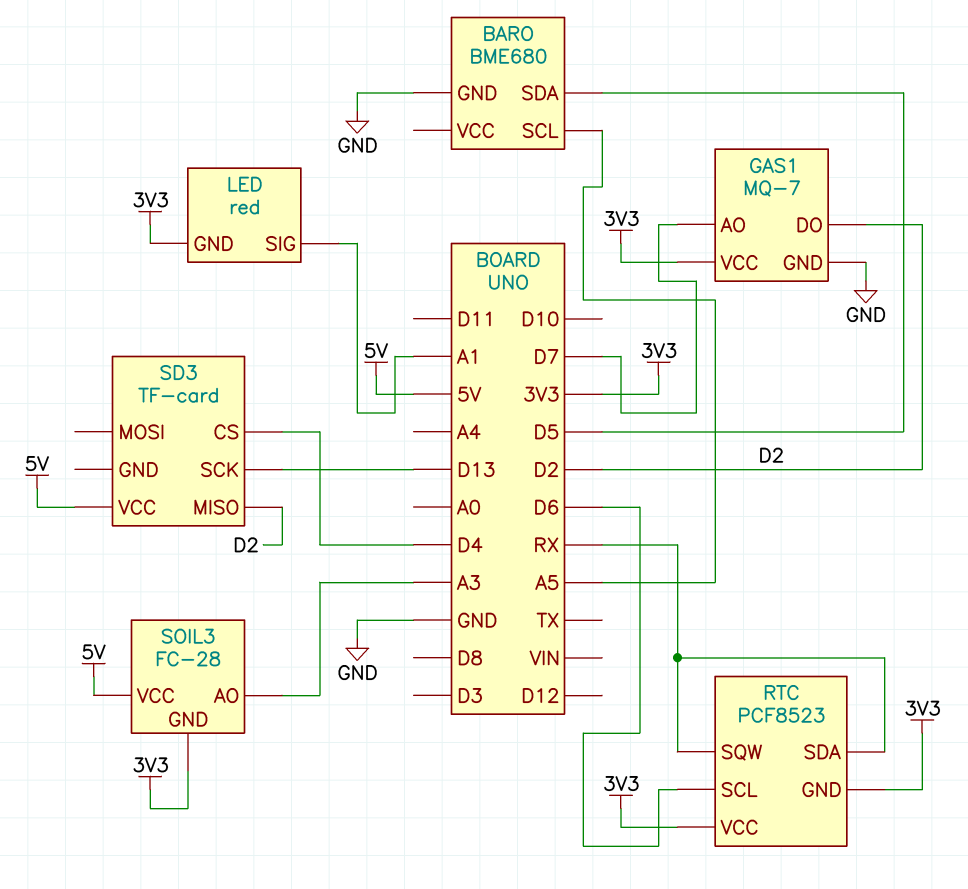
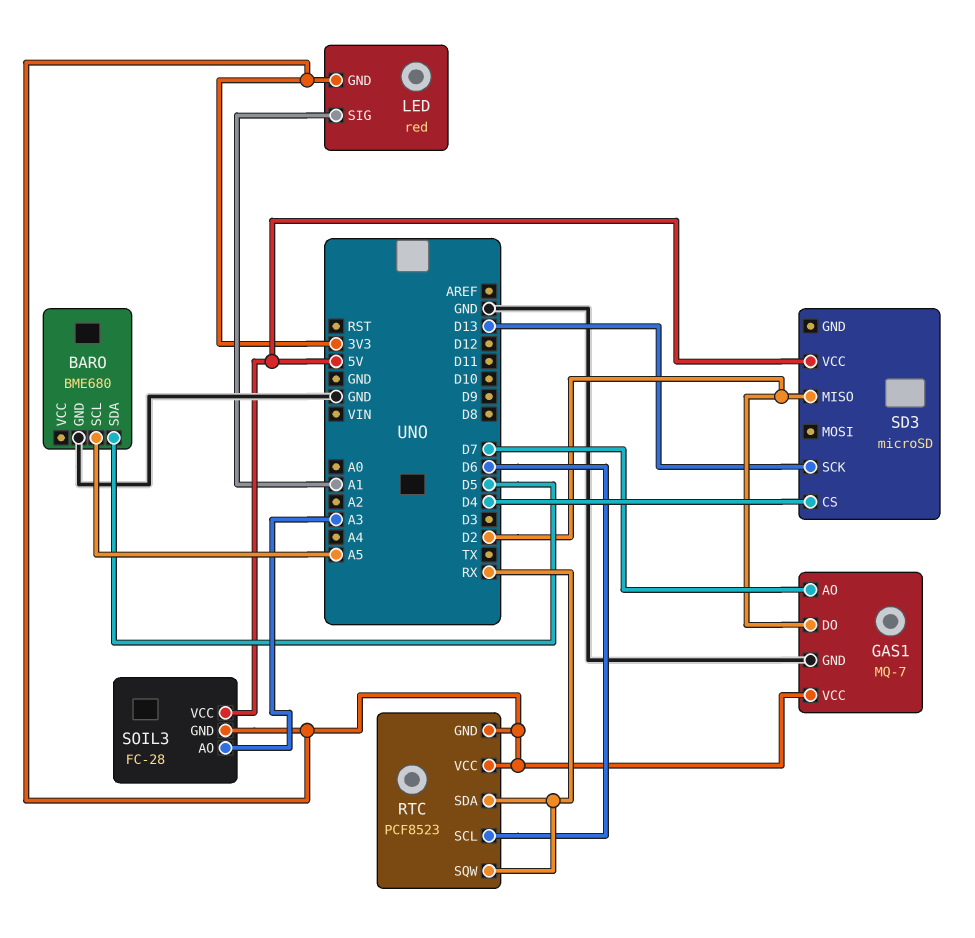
SD3: TF-card -> microSD

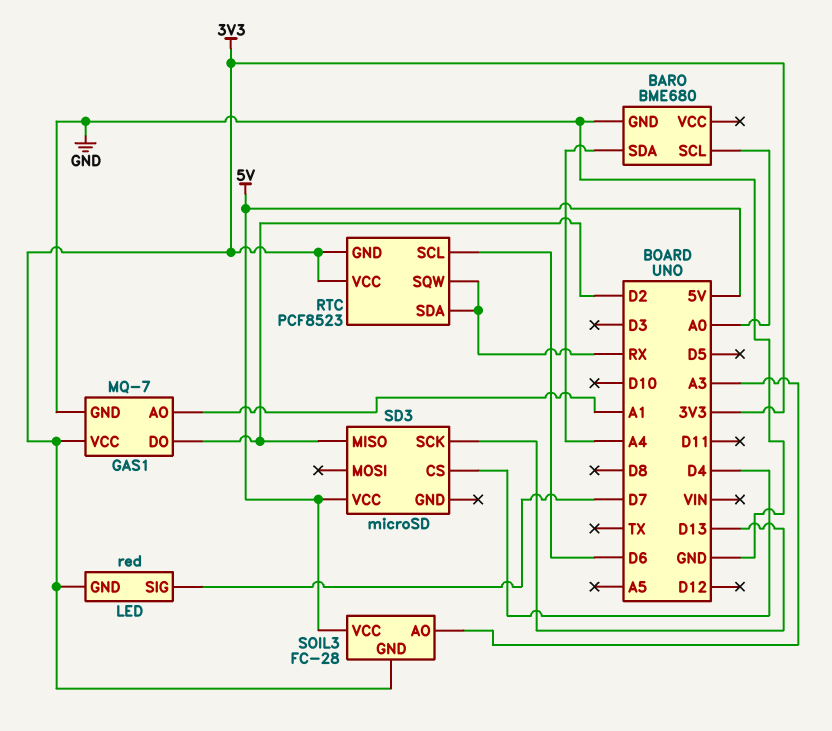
BARO pin SCL: A5 -> A0
BARO pin SDA: D5 -> A4
GAS1 pin AO: D7 -> A1
LED pin SIG: A1 -> D7

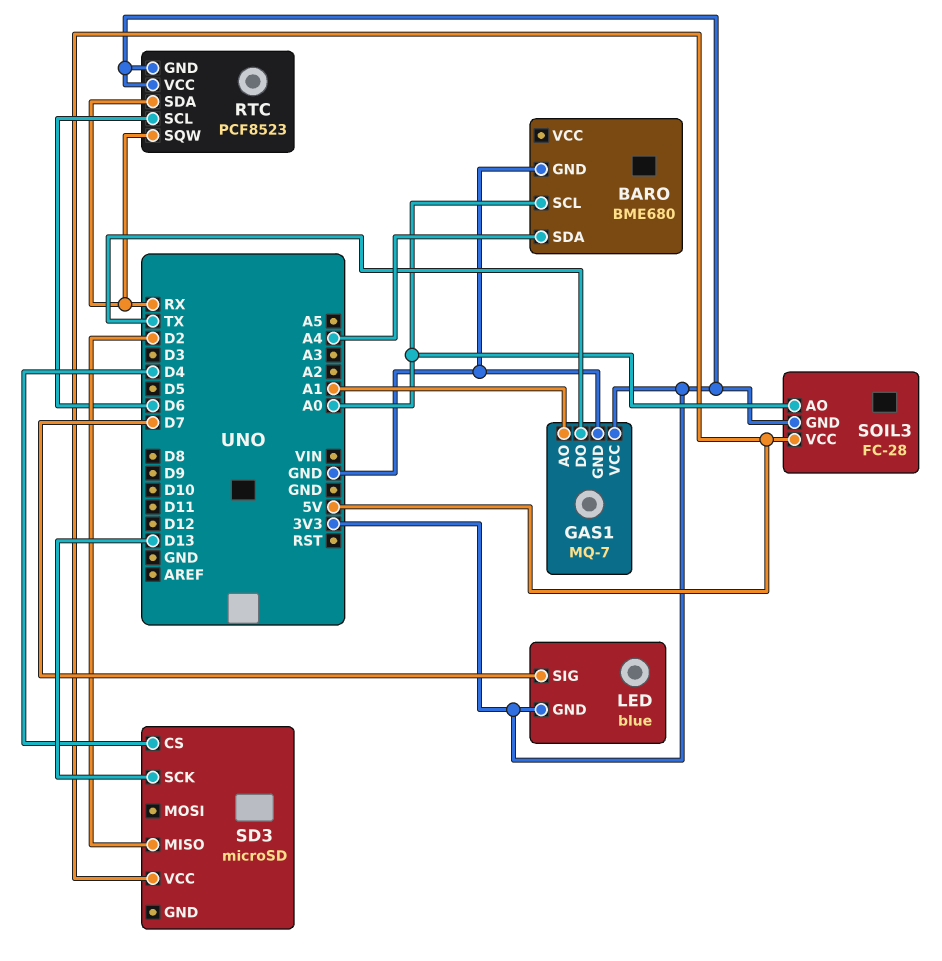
GAS1 pin DO: D2 -> TX
LED: red -> blue
SOIL3 pin AO: A3 -> A0

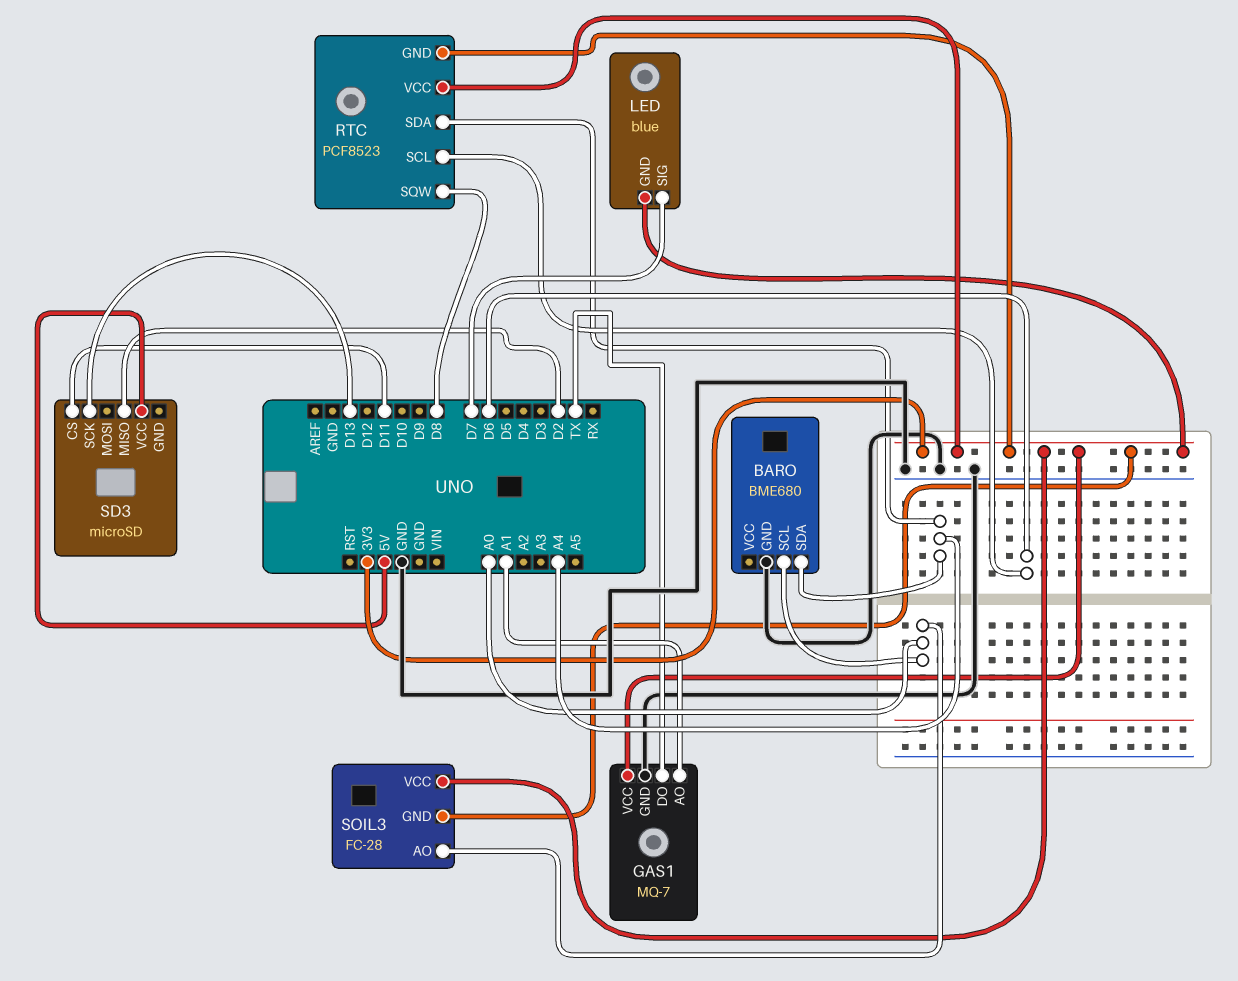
RTC pin SDA: RX -> A4
RTC pin SQW: RX -> D8
SD3 pin CS: D4 -> D11
SOIL3 pin VCC: 5V -> 3V3

